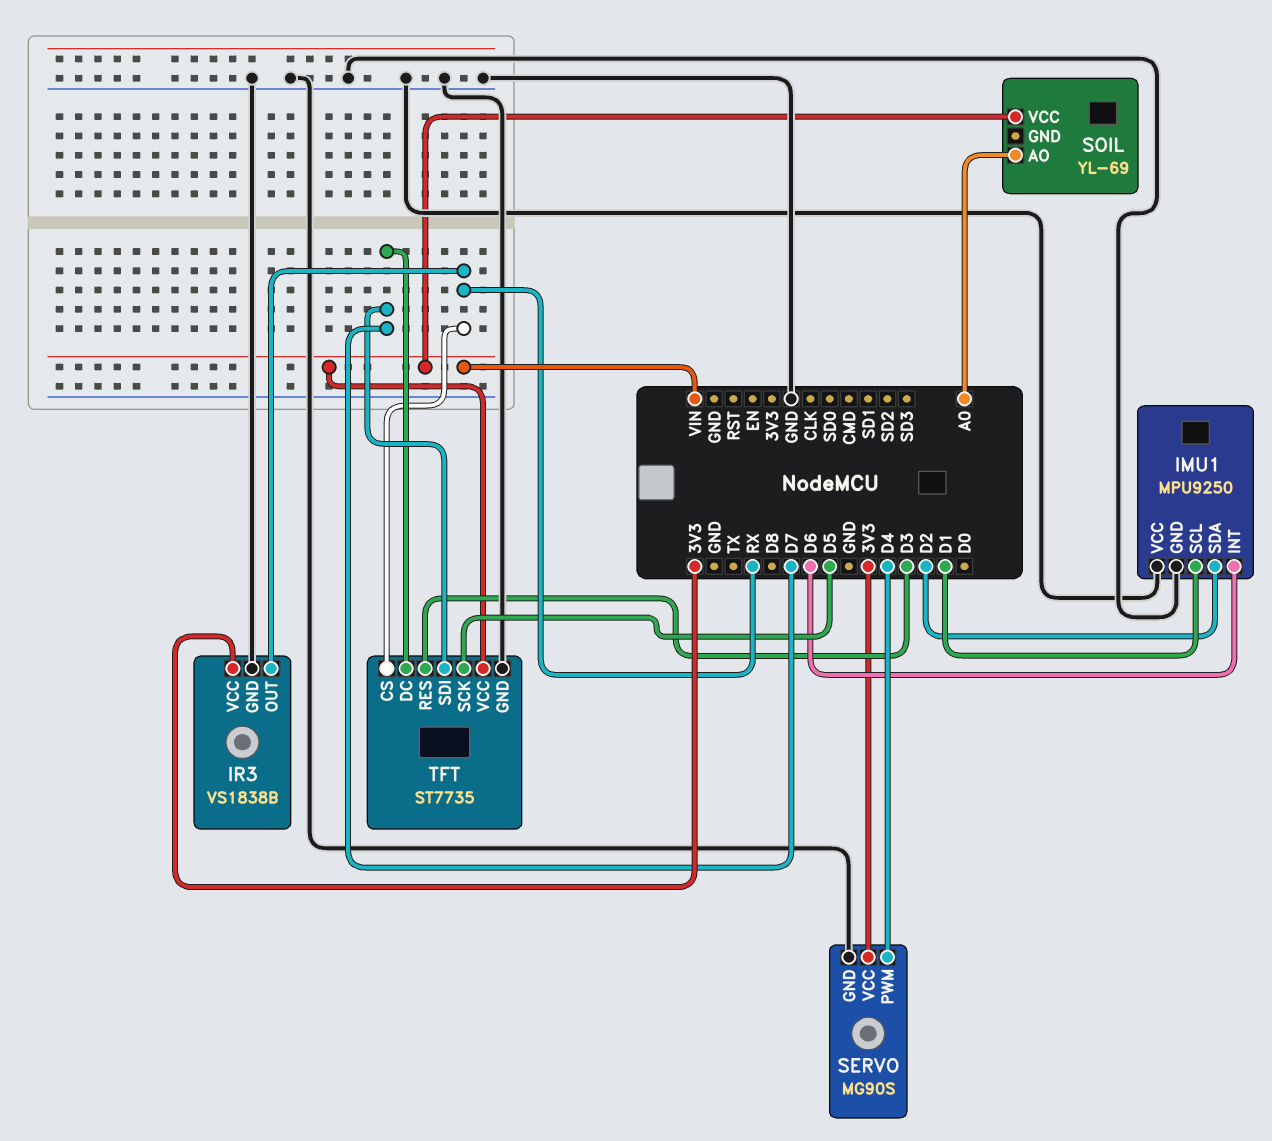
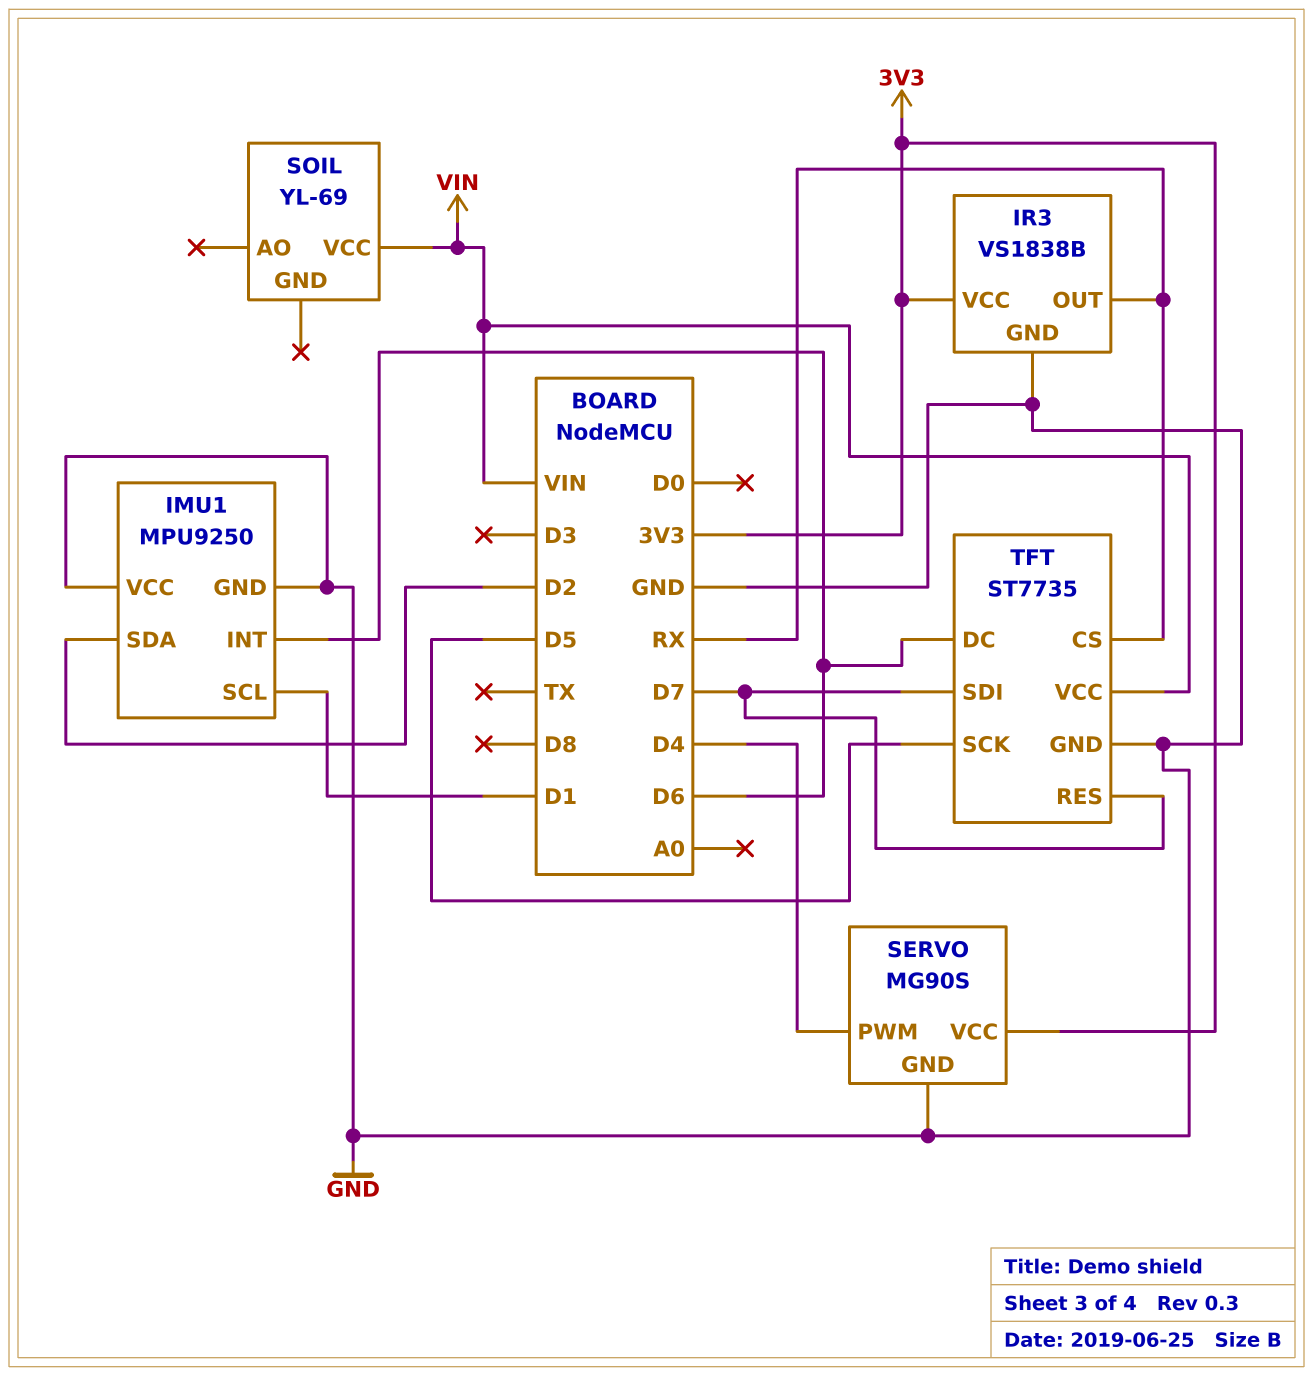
SOIL pin AO: A0 -> none
TFT pin DC: D7 -> D6
TFT pin RES: D3 -> D7

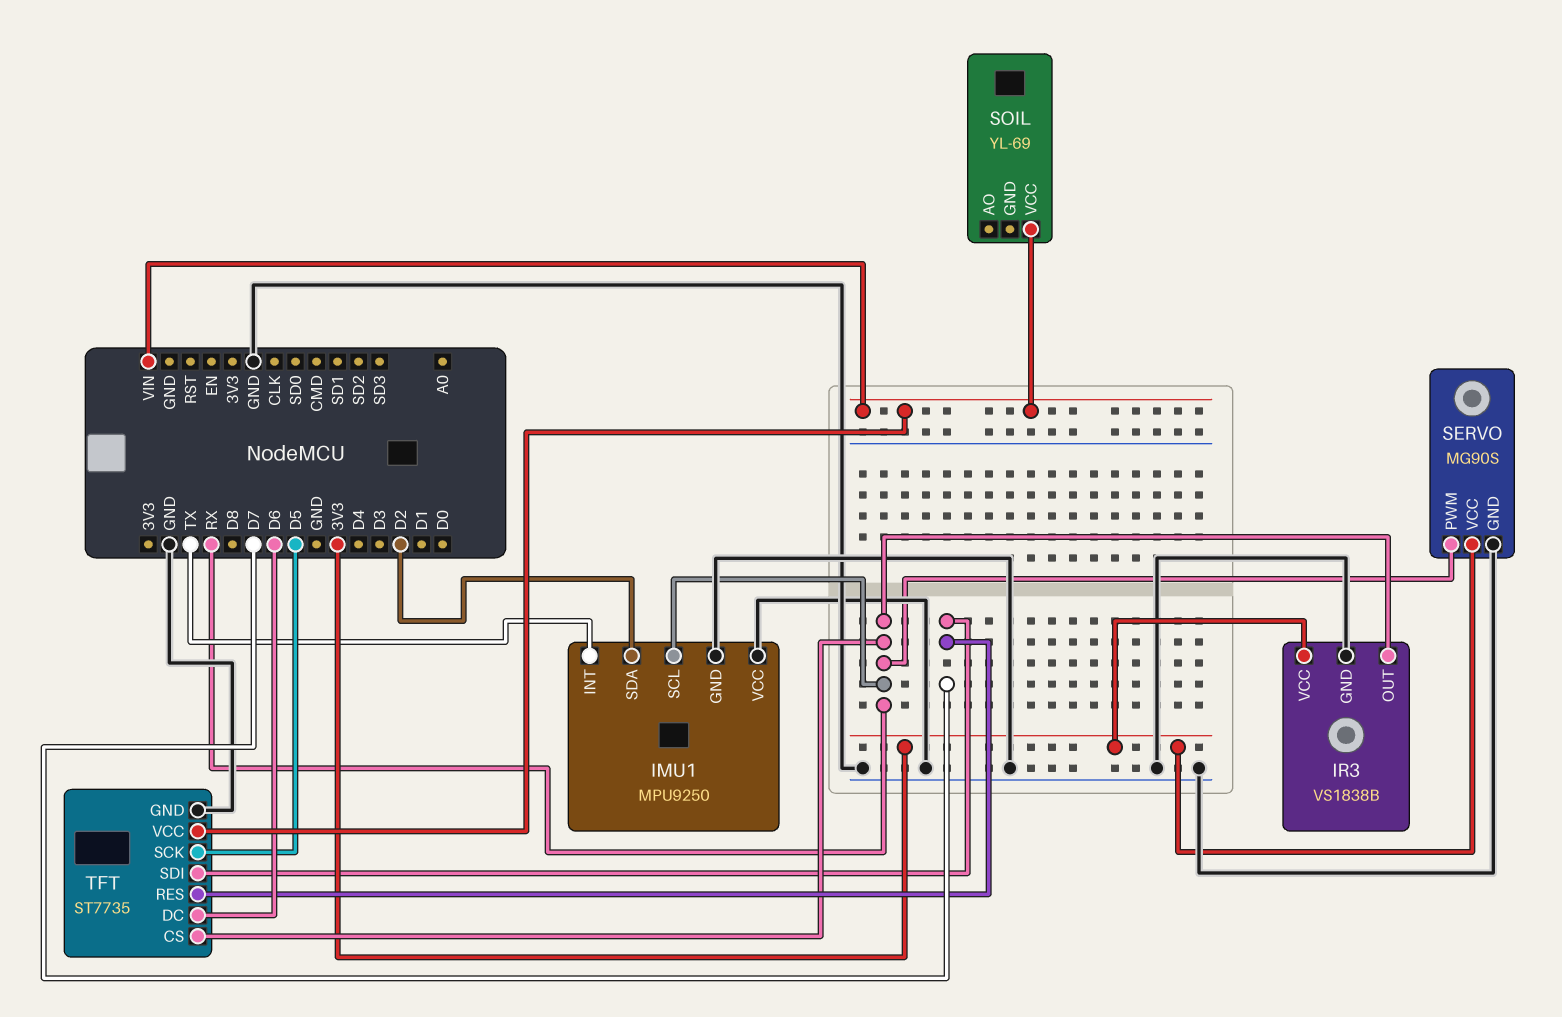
IMU1 pin INT: D6 -> TX
IMU1 pin SCL: D1 -> RX
SERVO pin PWM: D4 -> RX

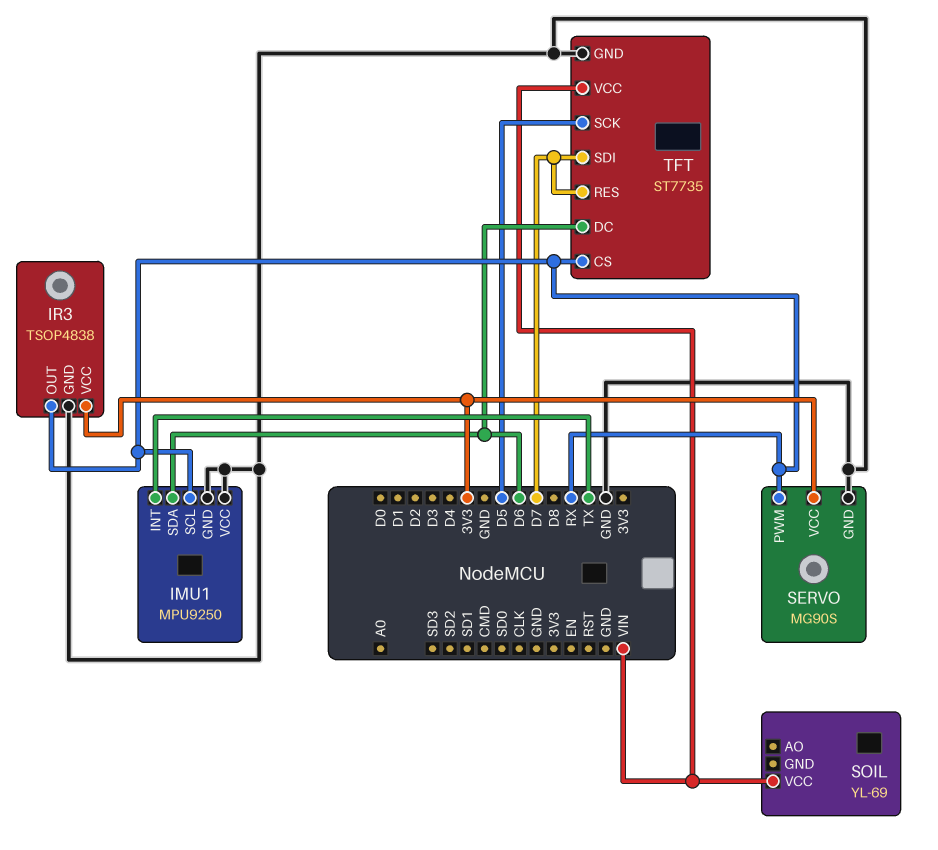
IMU1 pin SDA: D2 -> D6
IR3: VS1838B -> TSOP4838

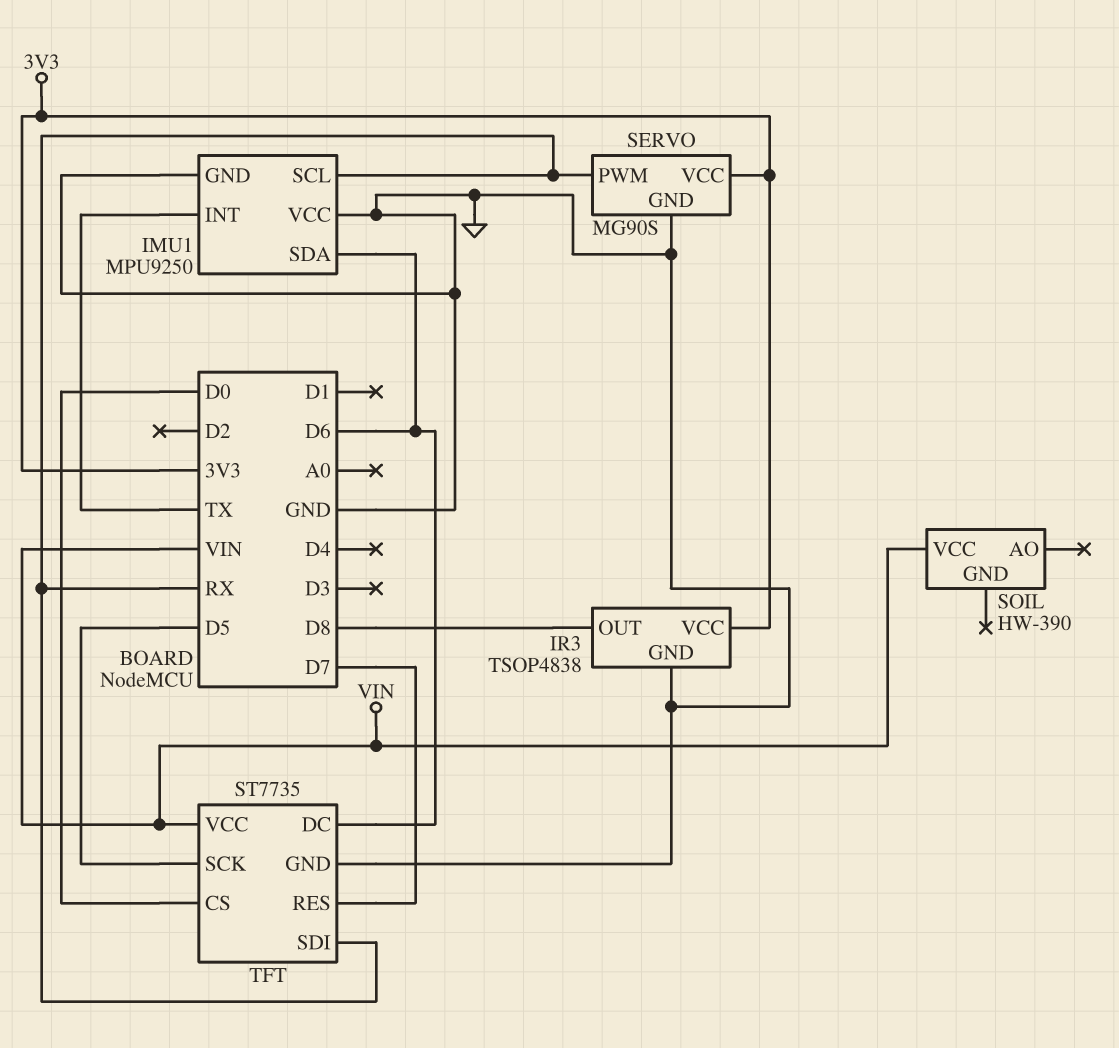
IR3 pin OUT: RX -> D8
SOIL: YL-69 -> HW-390
TFT pin CS: RX -> D0
TFT pin SDI: D7 -> RX

